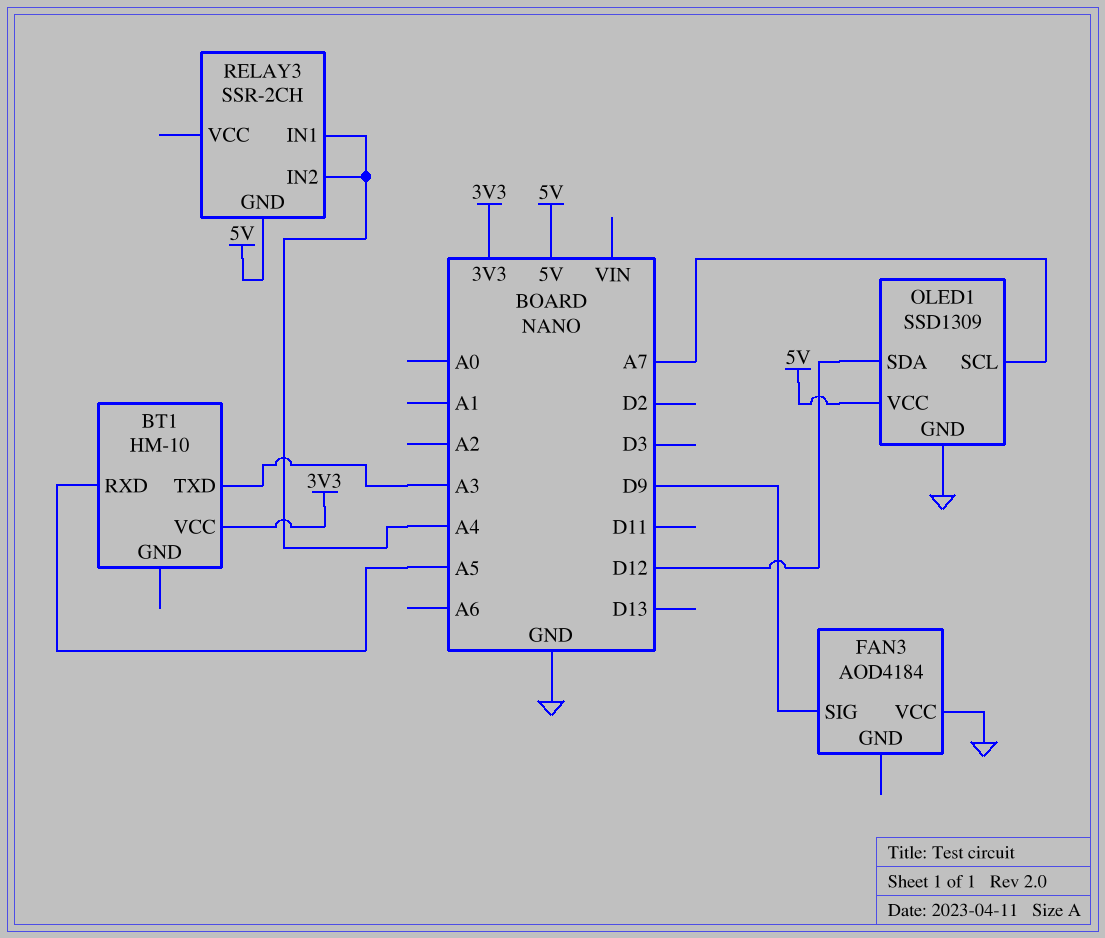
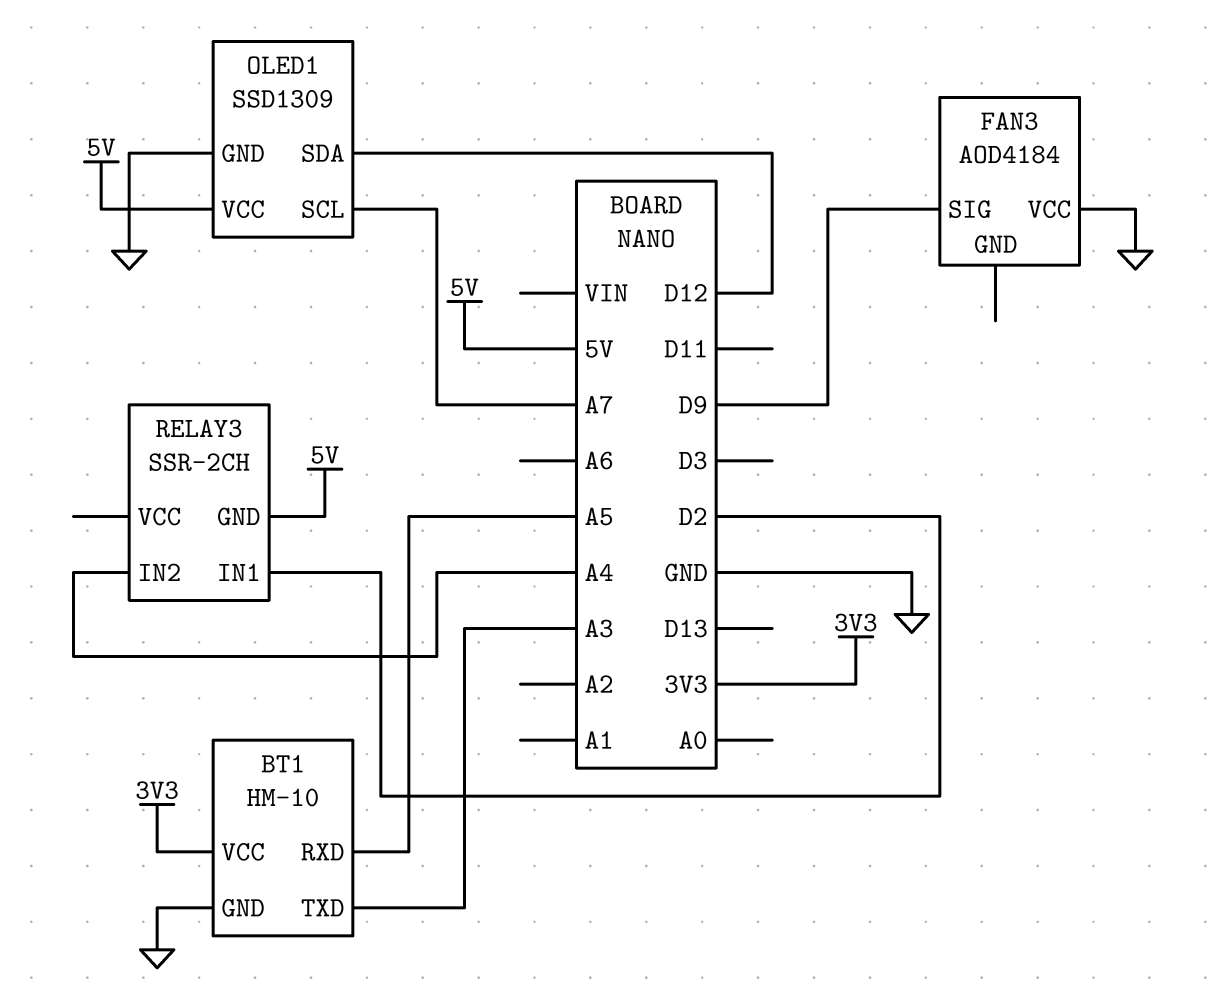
BT1 pin GND: none -> GND
RELAY3 pin IN1: A4 -> D2

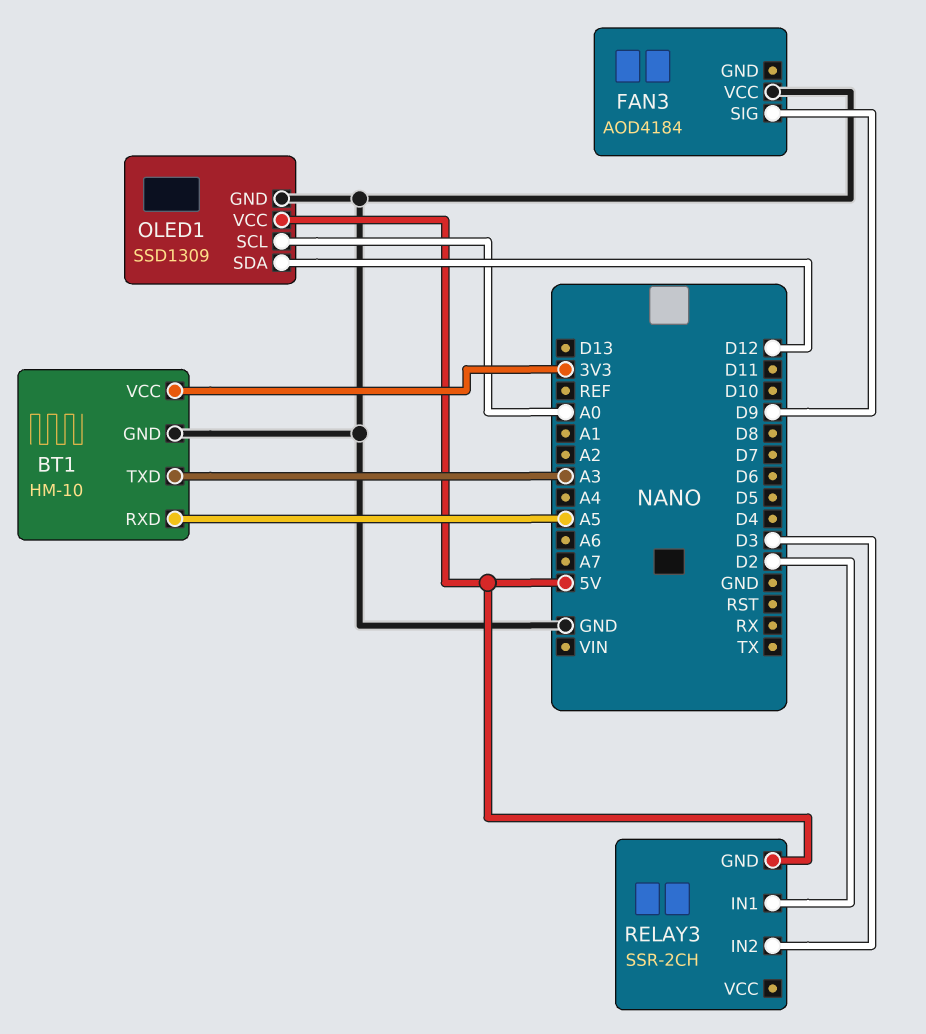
OLED1 pin SCL: A7 -> A0
RELAY3 pin IN2: A4 -> D3

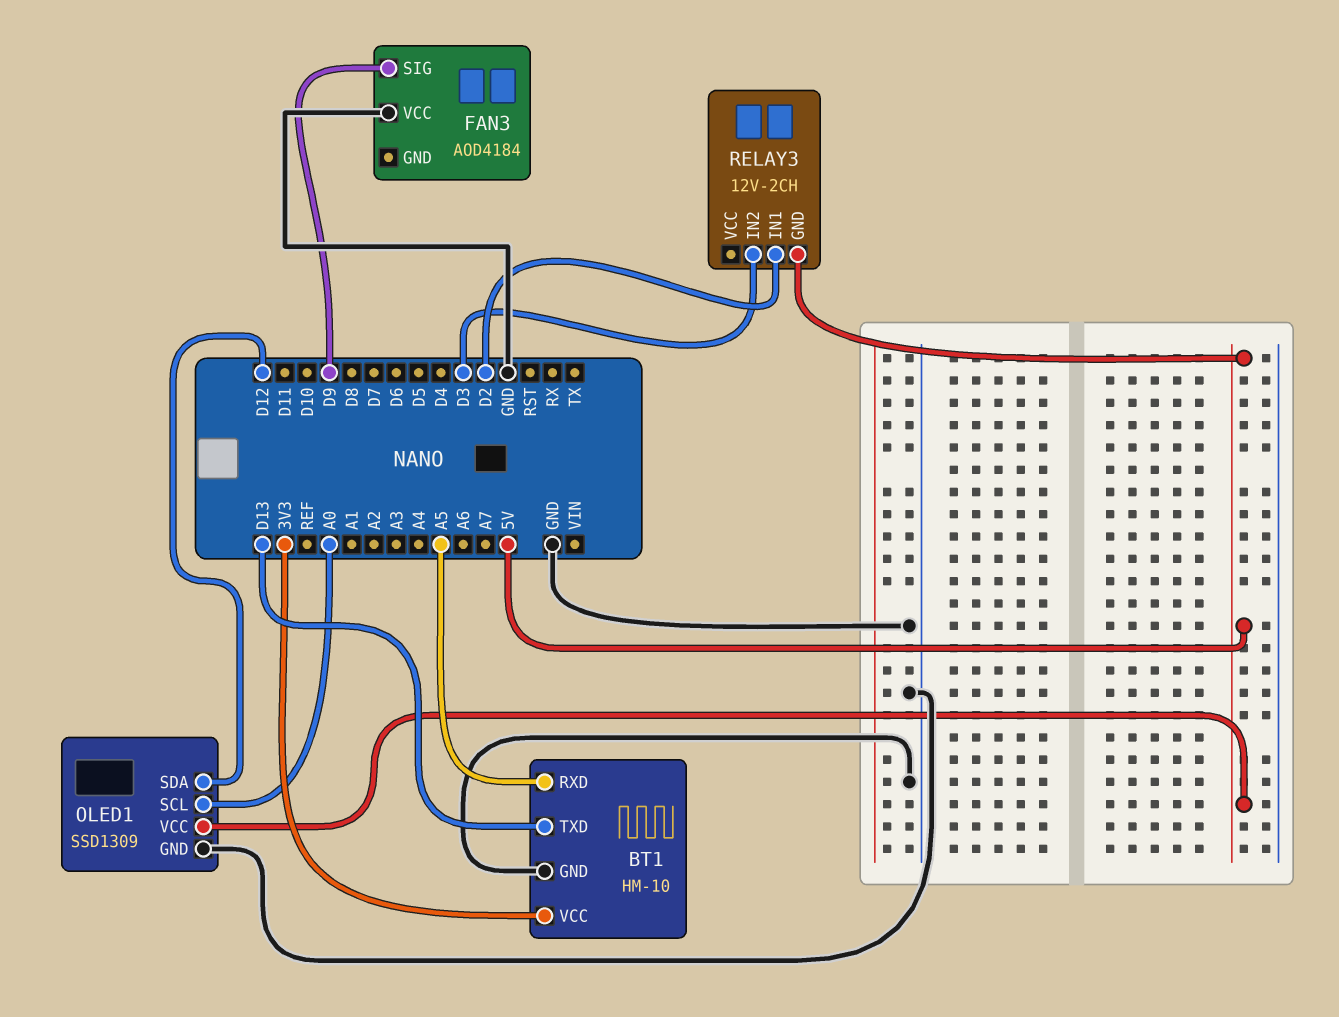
BT1 pin TXD: A3 -> D13
RELAY3: SSR-2CH -> 12V-2CH

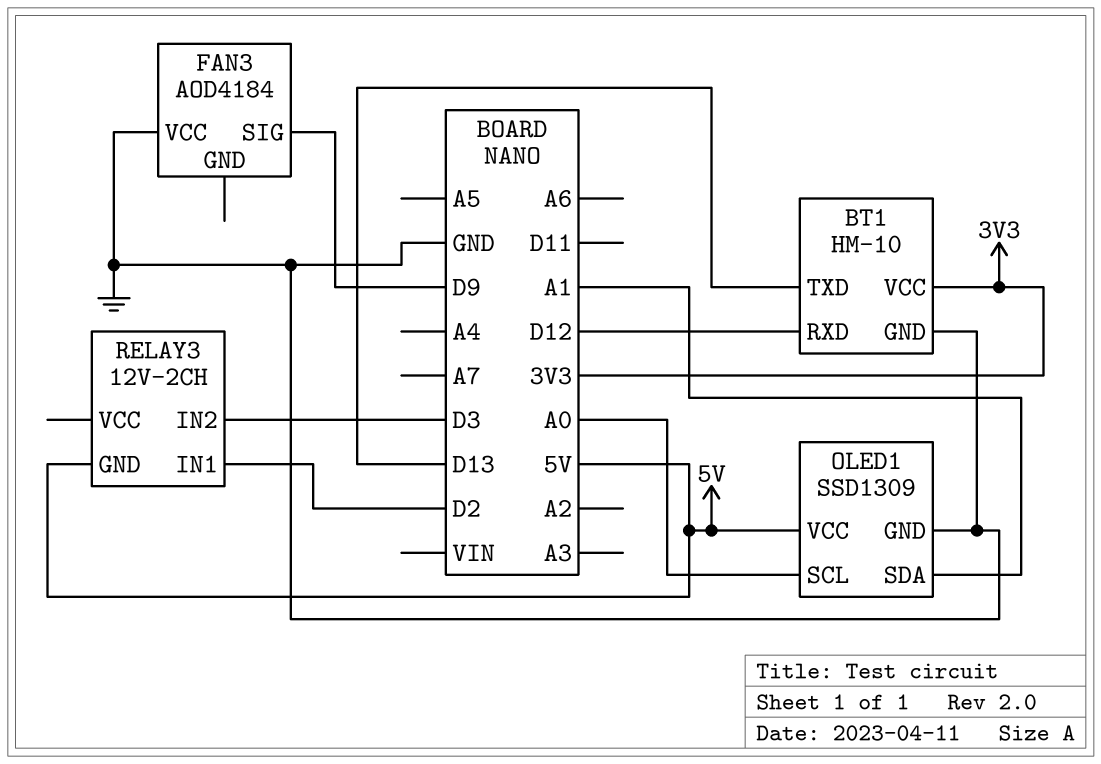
BT1 pin RXD: A5 -> D12
OLED1 pin SDA: D12 -> A1

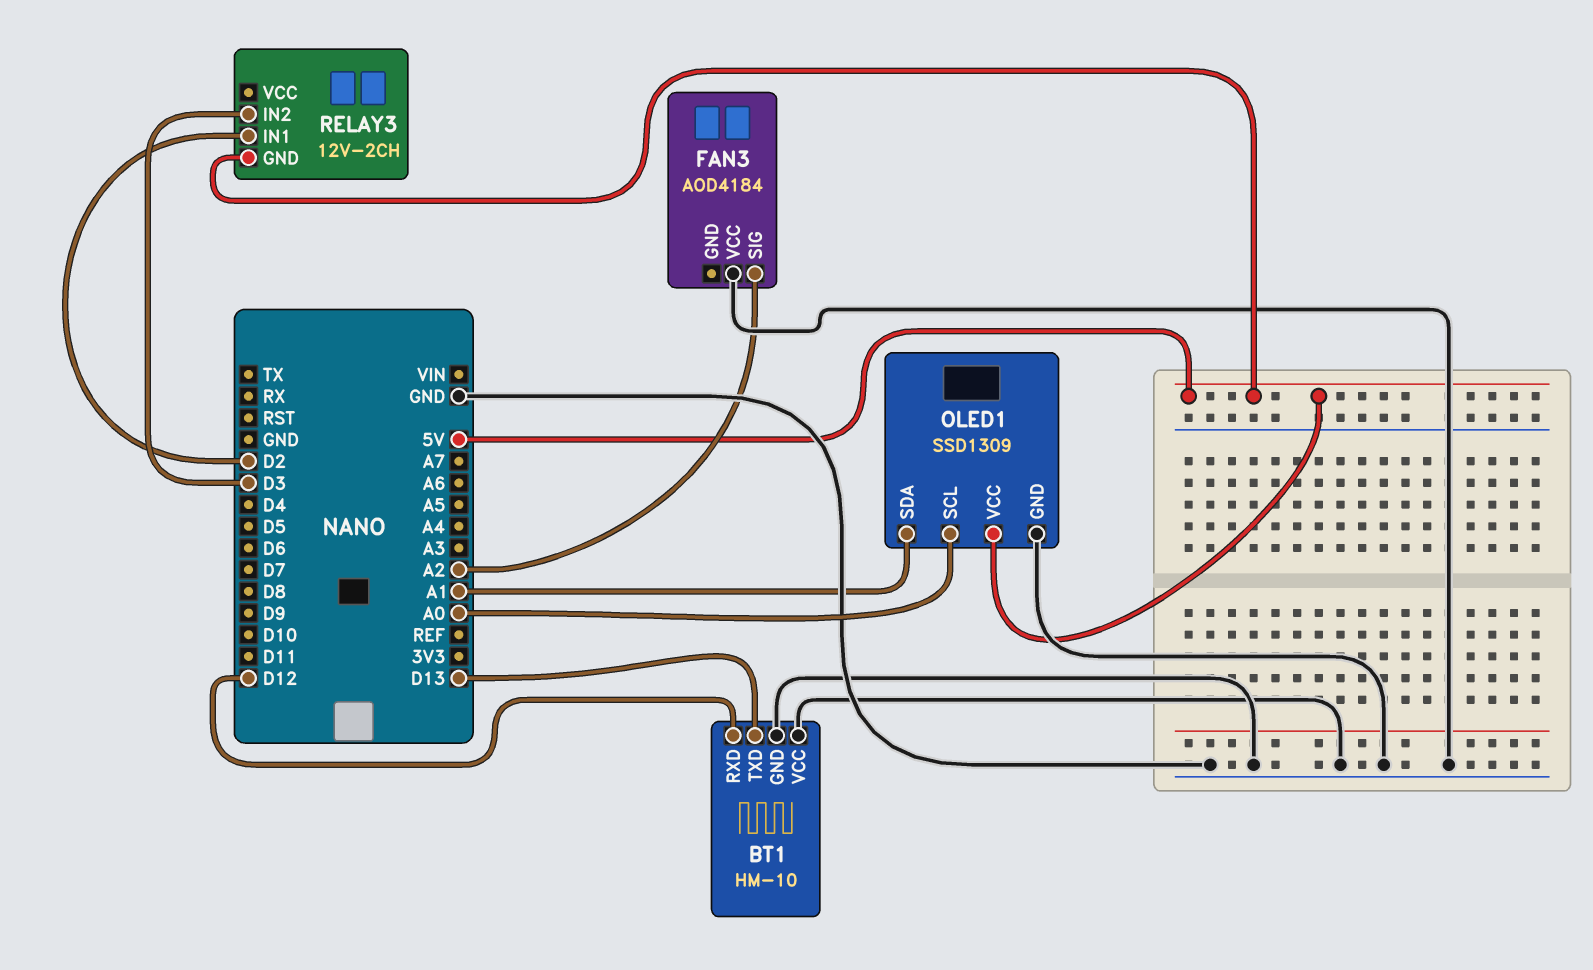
BT1 pin VCC: 3V3 -> GND
FAN3 pin SIG: D9 -> A2

